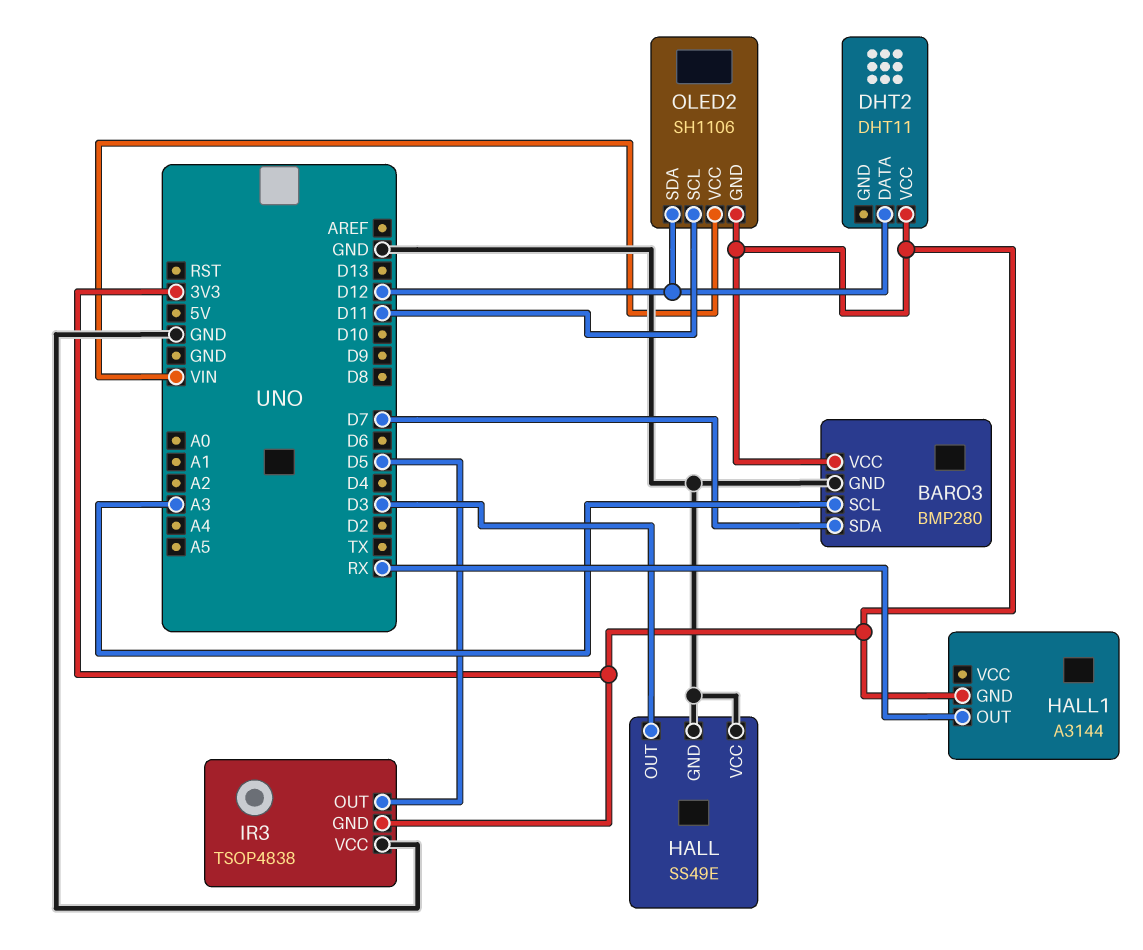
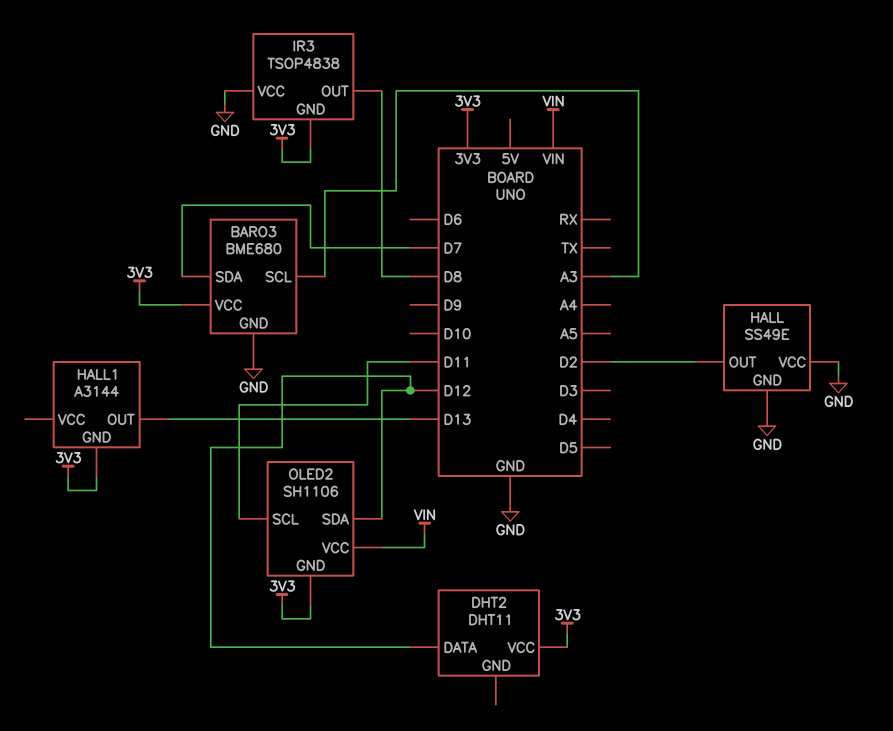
BARO3: BMP280 -> BME680
HALL pin OUT: D3 -> D2
HALL1 pin OUT: RX -> D13
IR3 pin OUT: D5 -> D8

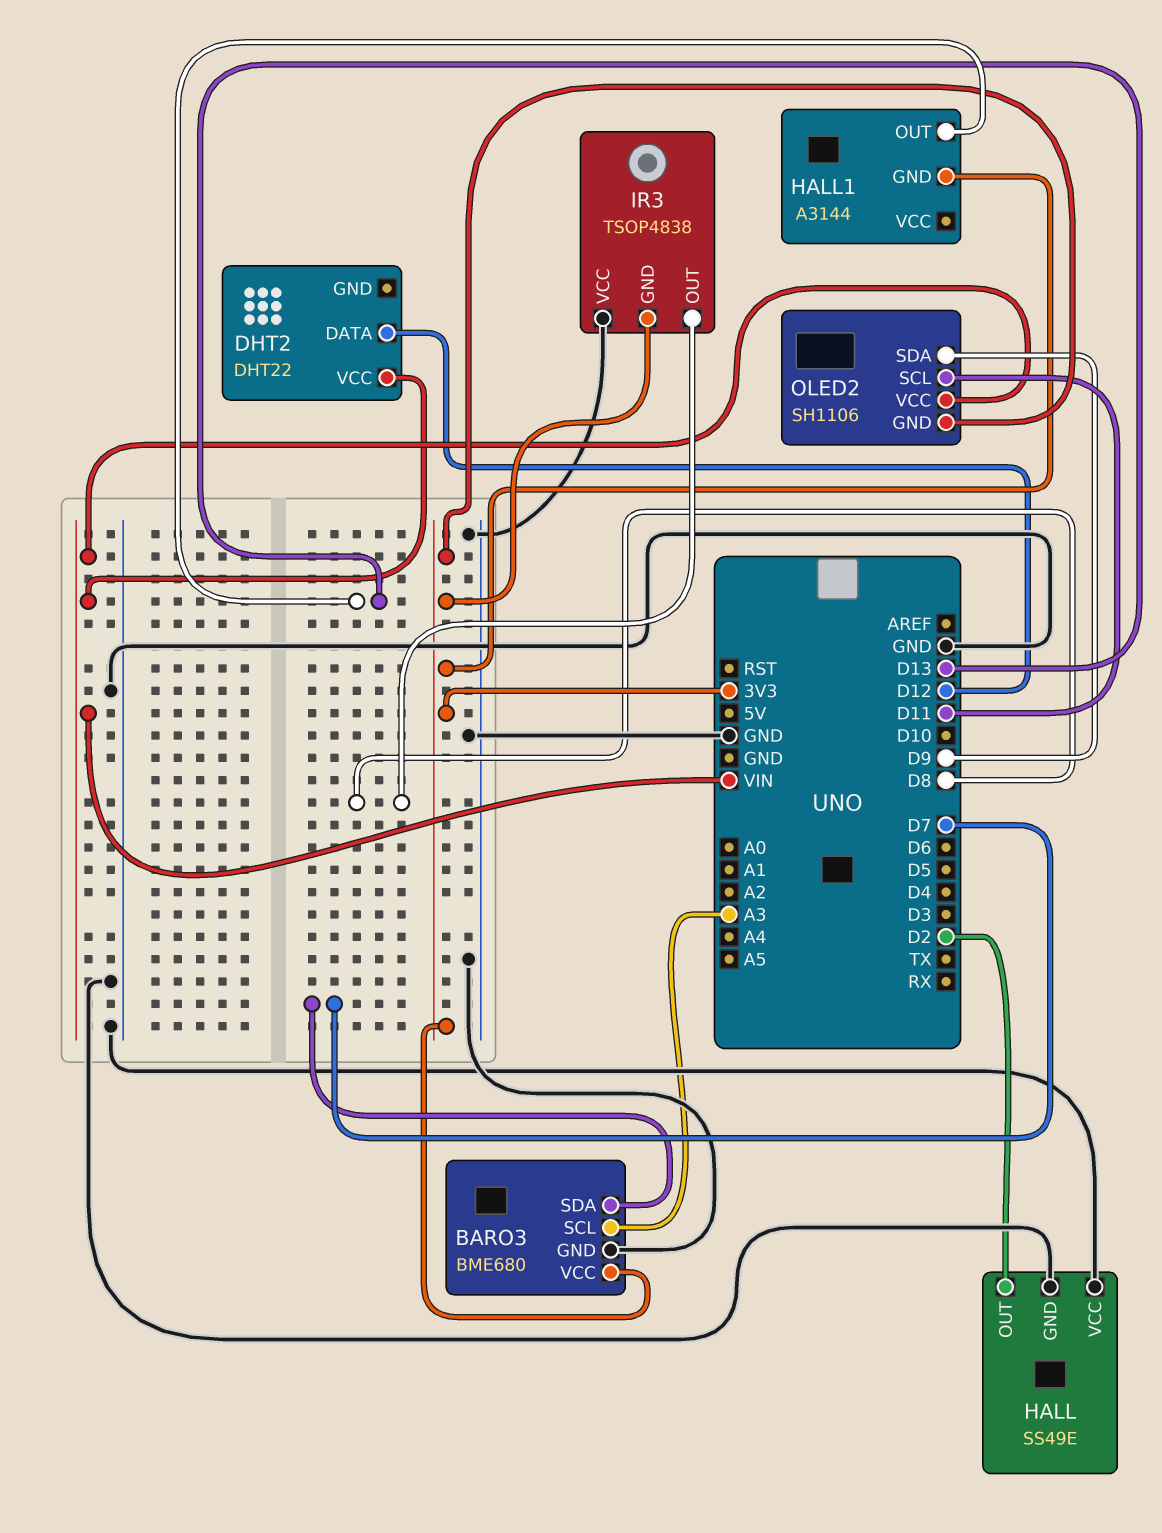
DHT2: DHT11 -> DHT22
DHT2 pin VCC: 3V3 -> VIN
OLED2 pin SDA: D12 -> D9

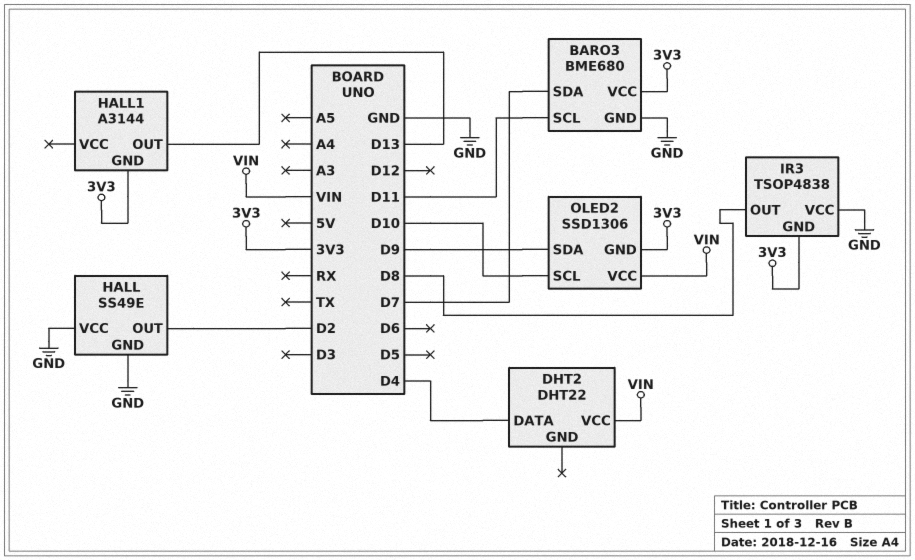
BARO3 pin SCL: A3 -> D11
DHT2 pin DATA: D12 -> D4
OLED2: SH1106 -> SSD1306
OLED2 pin SCL: D11 -> D10

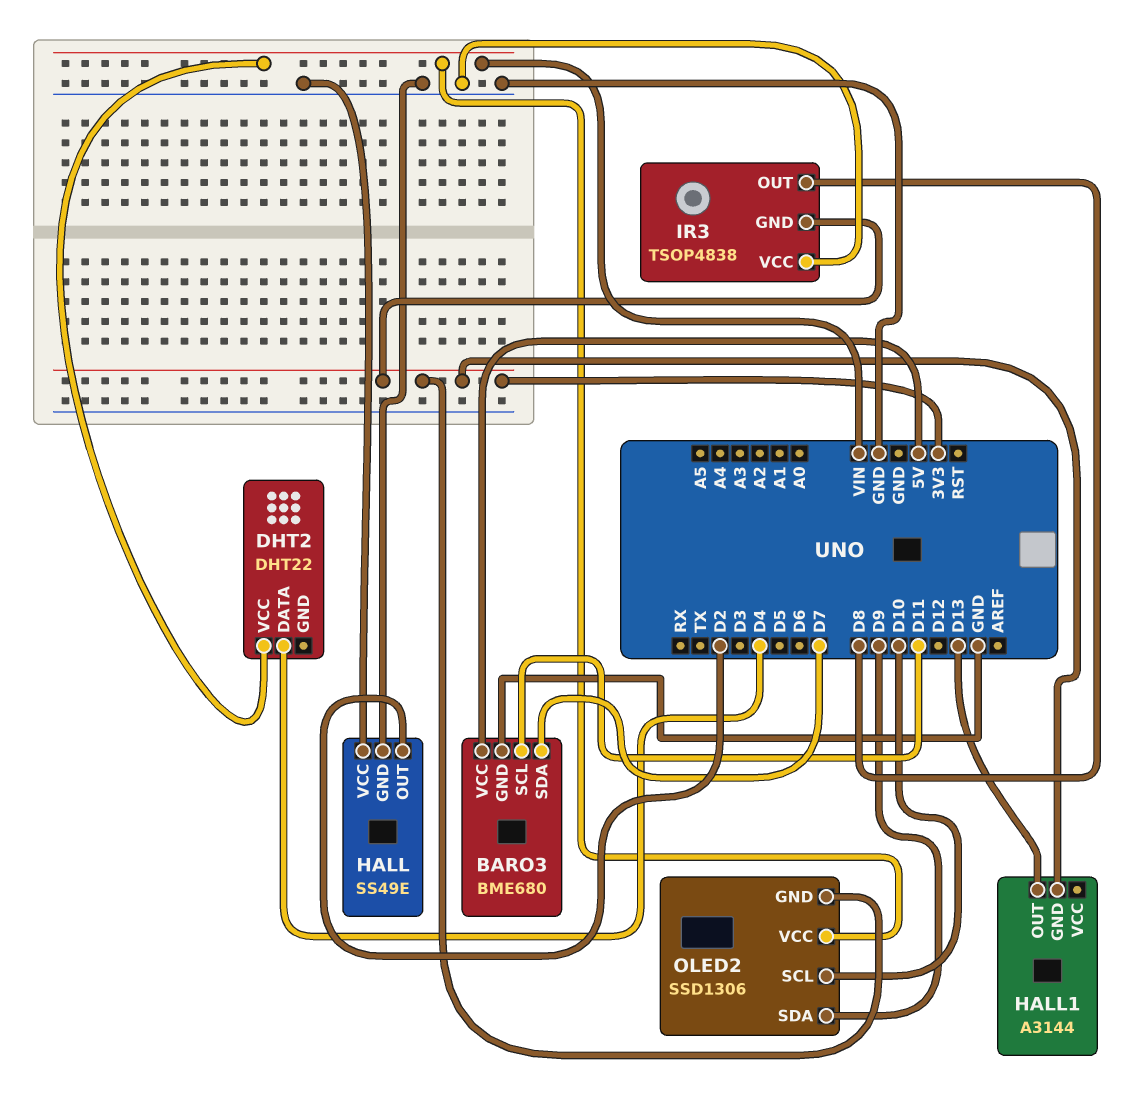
BARO3 pin VCC: 3V3 -> 5V

